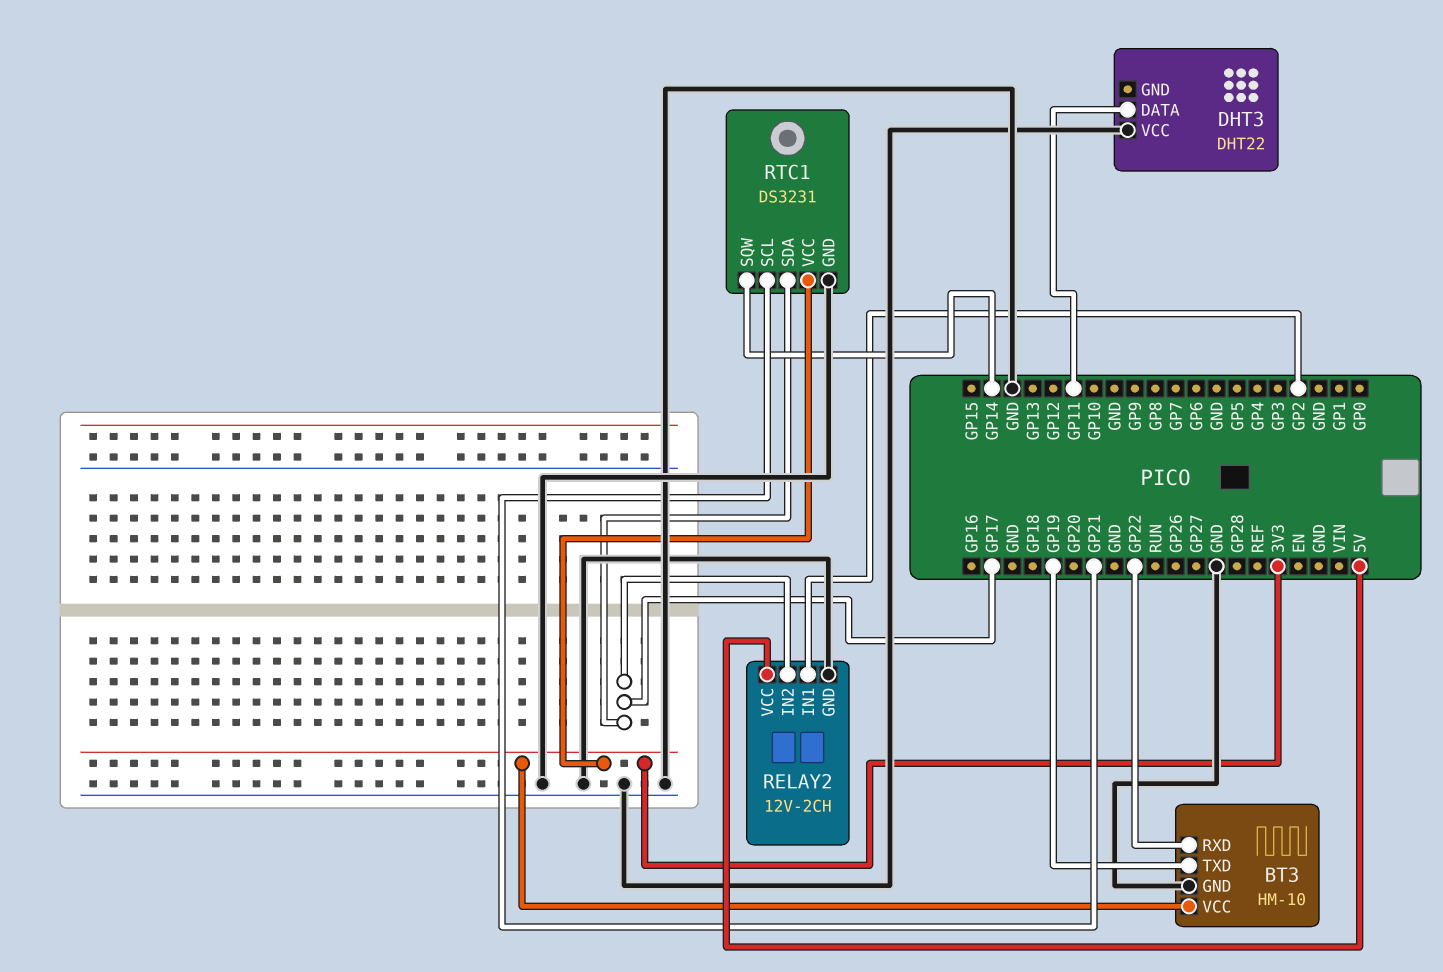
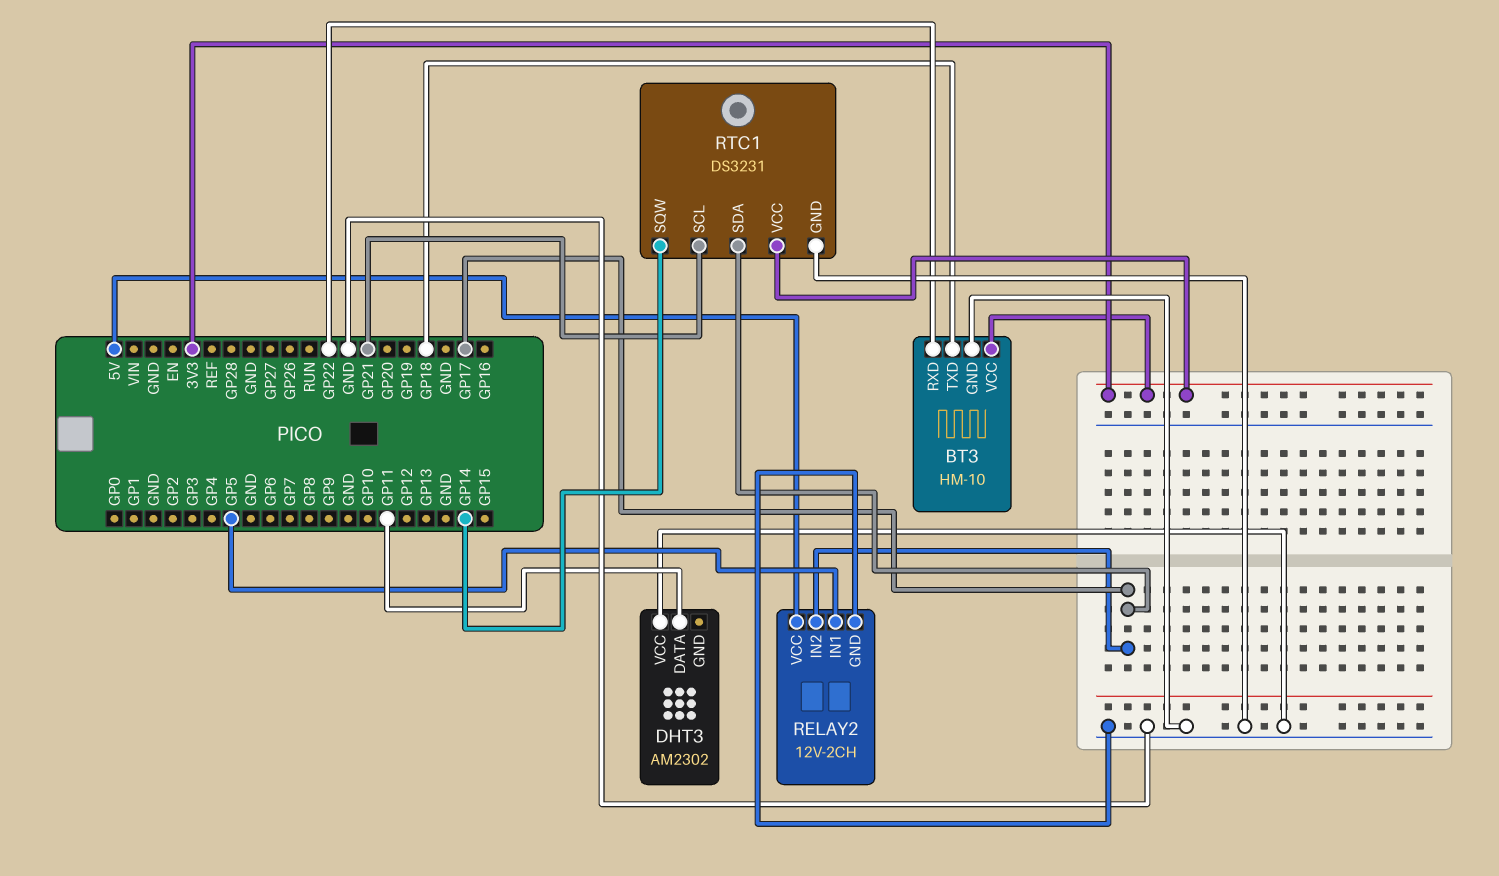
BT3 pin TXD: GP19 -> GP18
DHT3: DHT22 -> AM2302
RELAY2 pin IN1: GP2 -> GP5

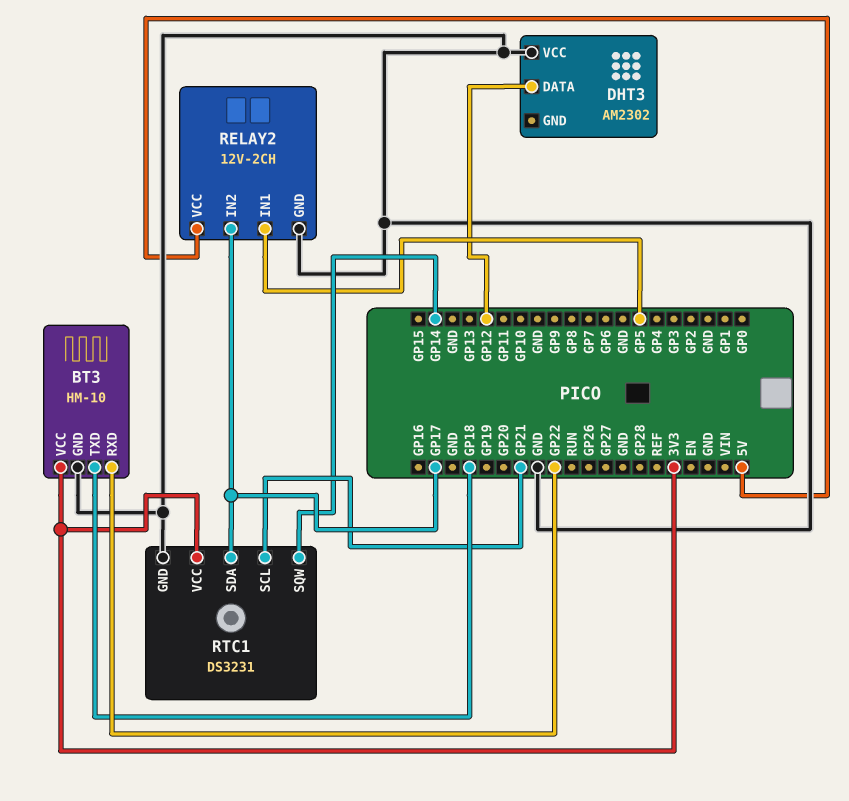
DHT3 pin DATA: GP11 -> GP12

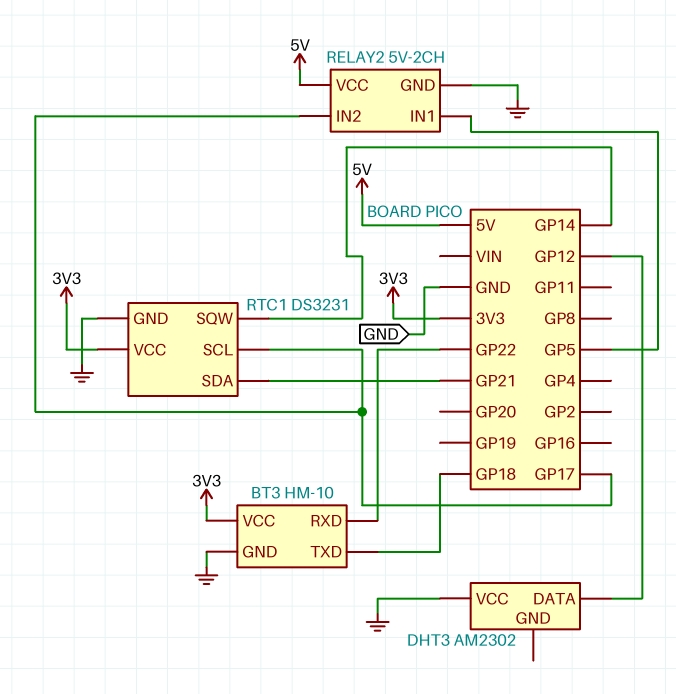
RELAY2: 12V-2CH -> 5V-2CH
RTC1 pin SCL: GP21 -> GP17
RTC1 pin SDA: GP17 -> GP21

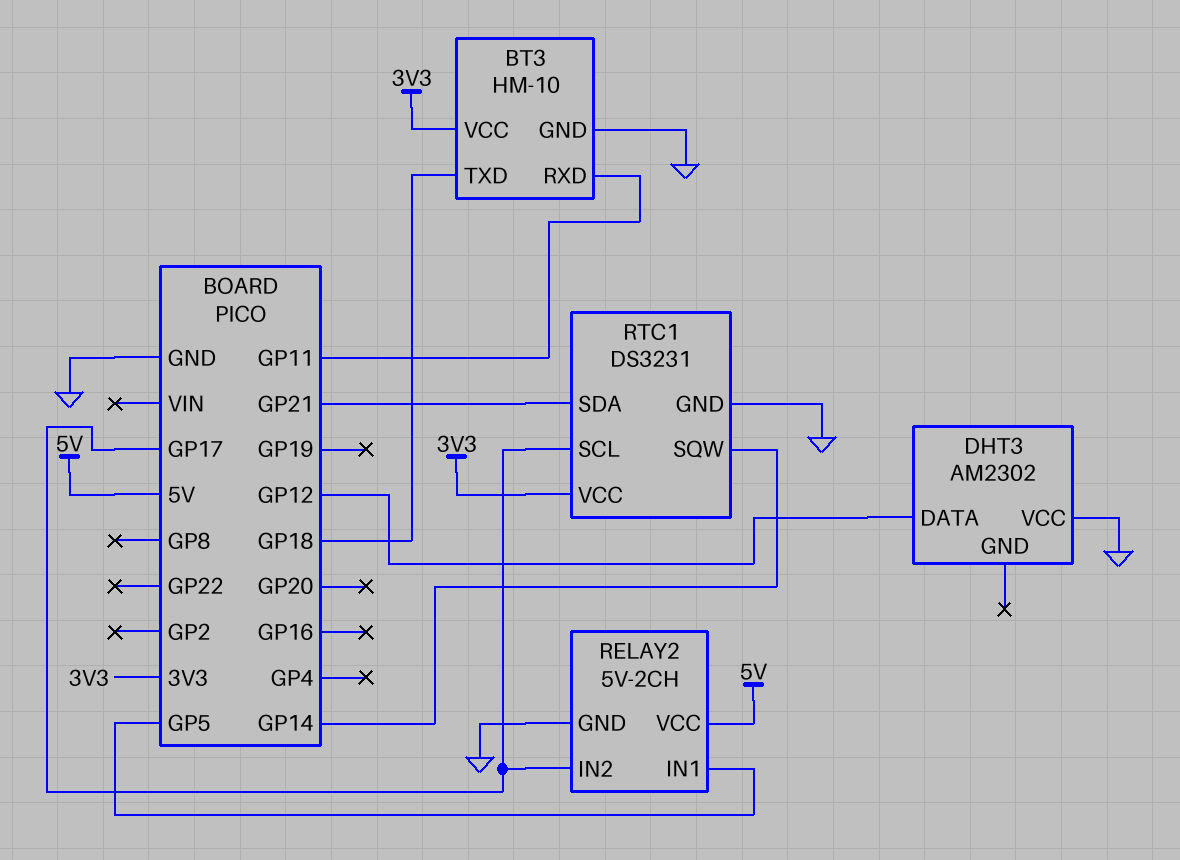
BT3 pin RXD: GP22 -> GP11

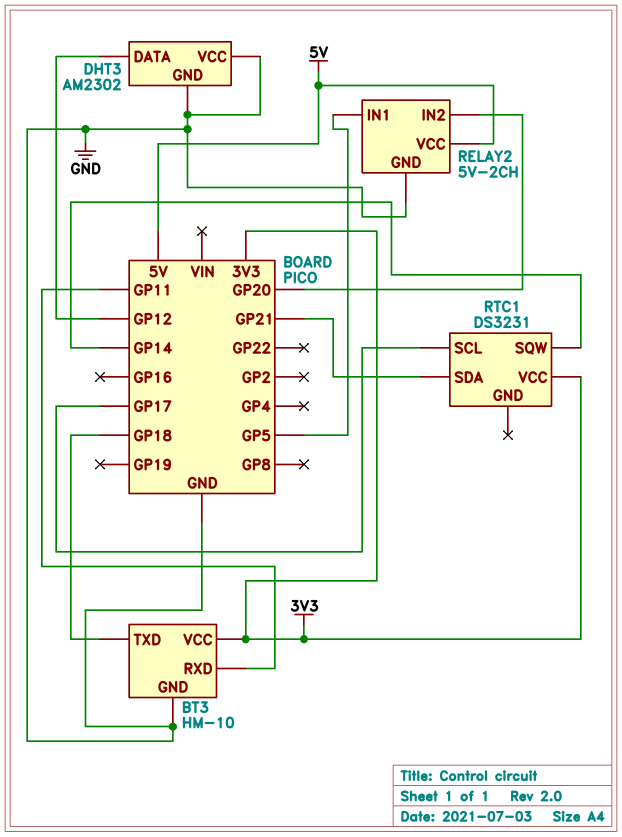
DHT3 pin GND: none -> GND
RELAY2 pin IN2: GP17 -> GP20
RTC1 pin GND: GND -> none

